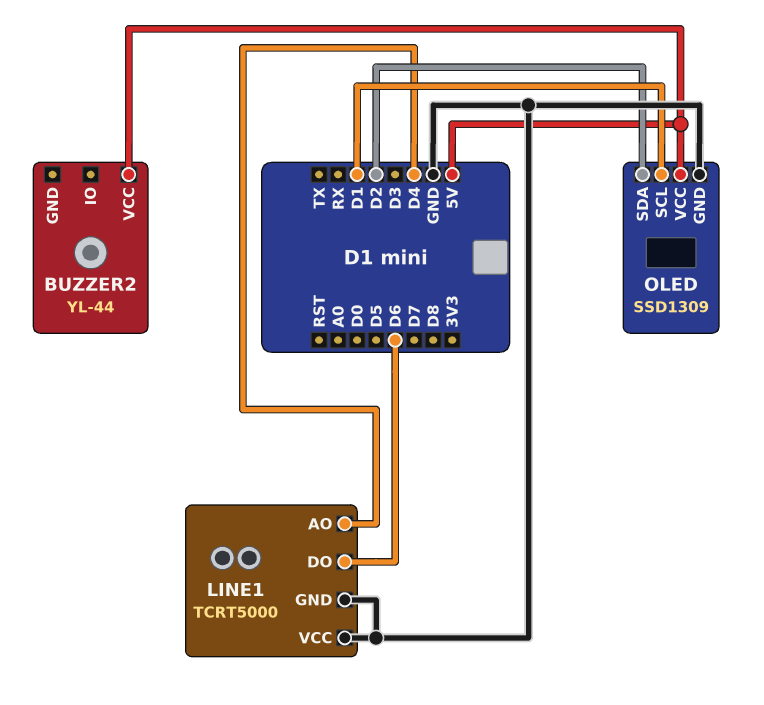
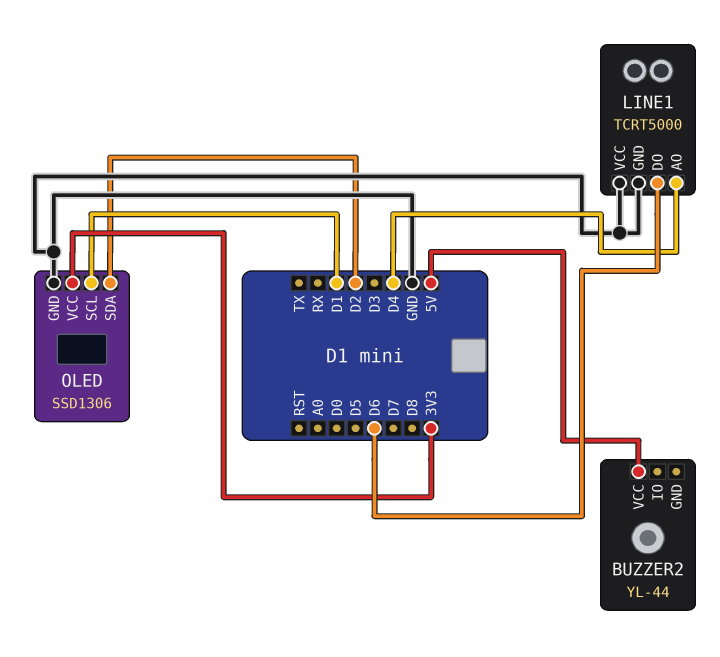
OLED: SSD1309 -> SSD1306
OLED pin VCC: 5V -> 3V3

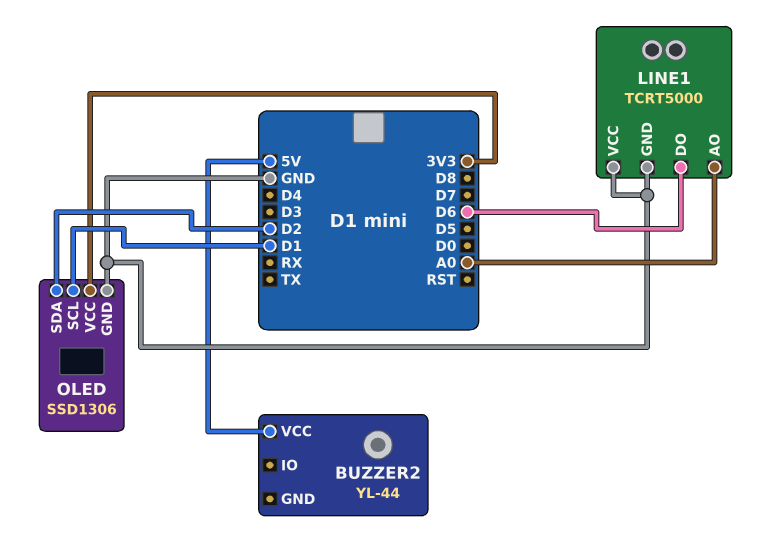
LINE1 pin AO: D4 -> A0

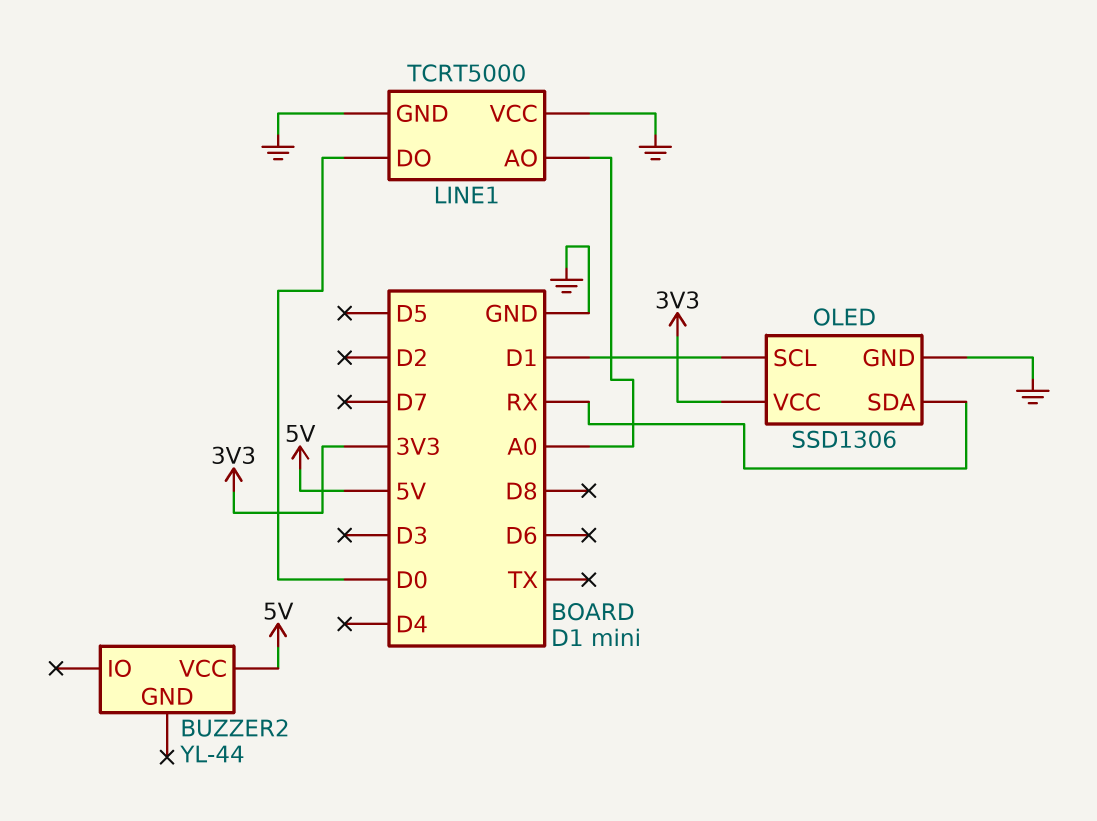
LINE1 pin DO: D6 -> D0
OLED pin SDA: D2 -> RX

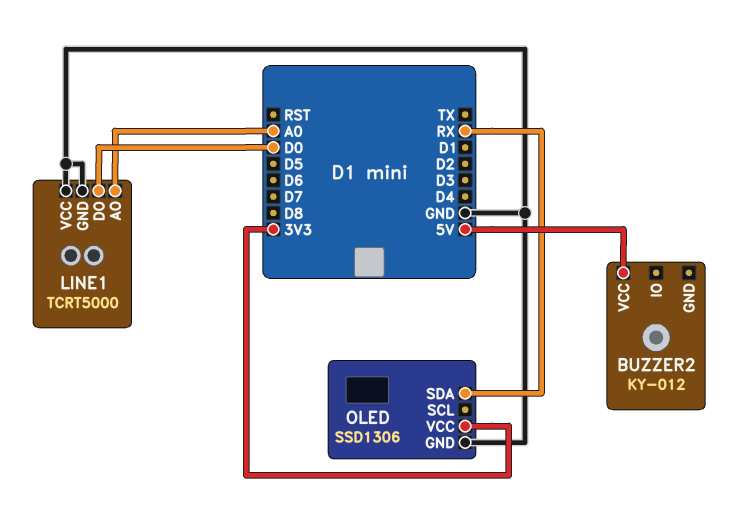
BUZZER2: YL-44 -> KY-012
OLED pin SCL: D1 -> none

